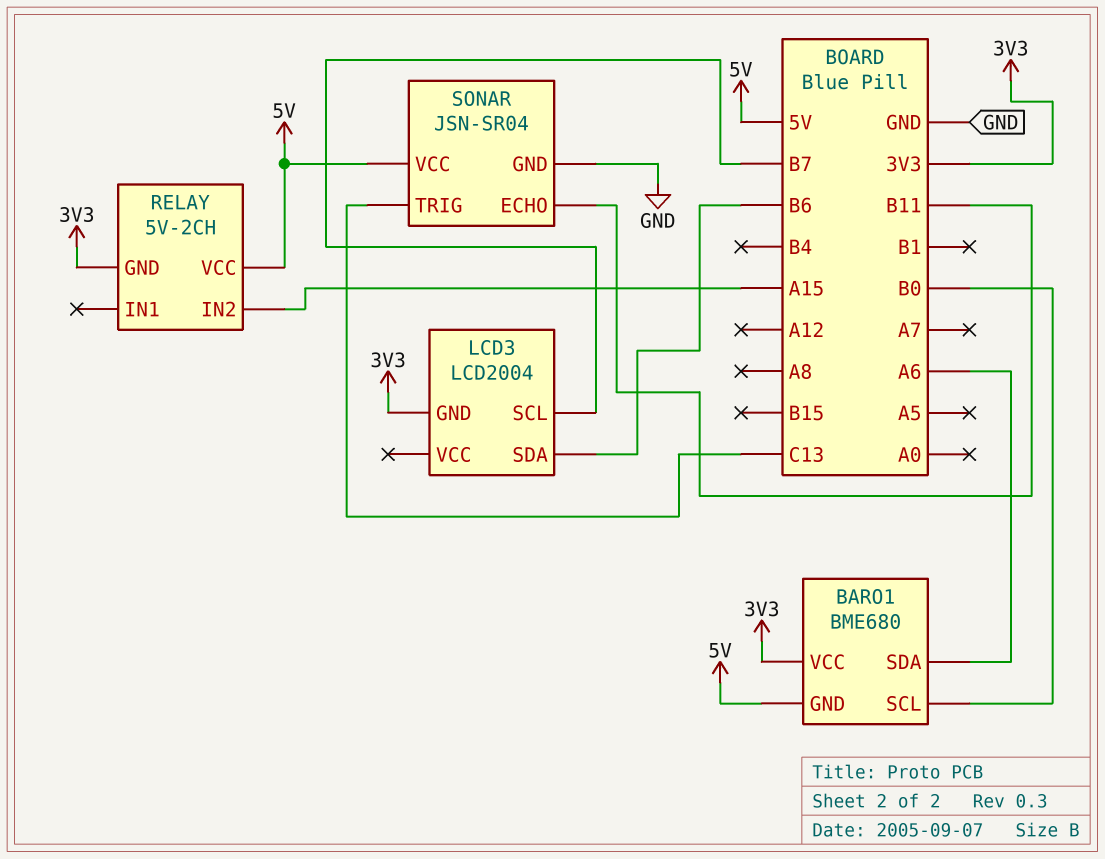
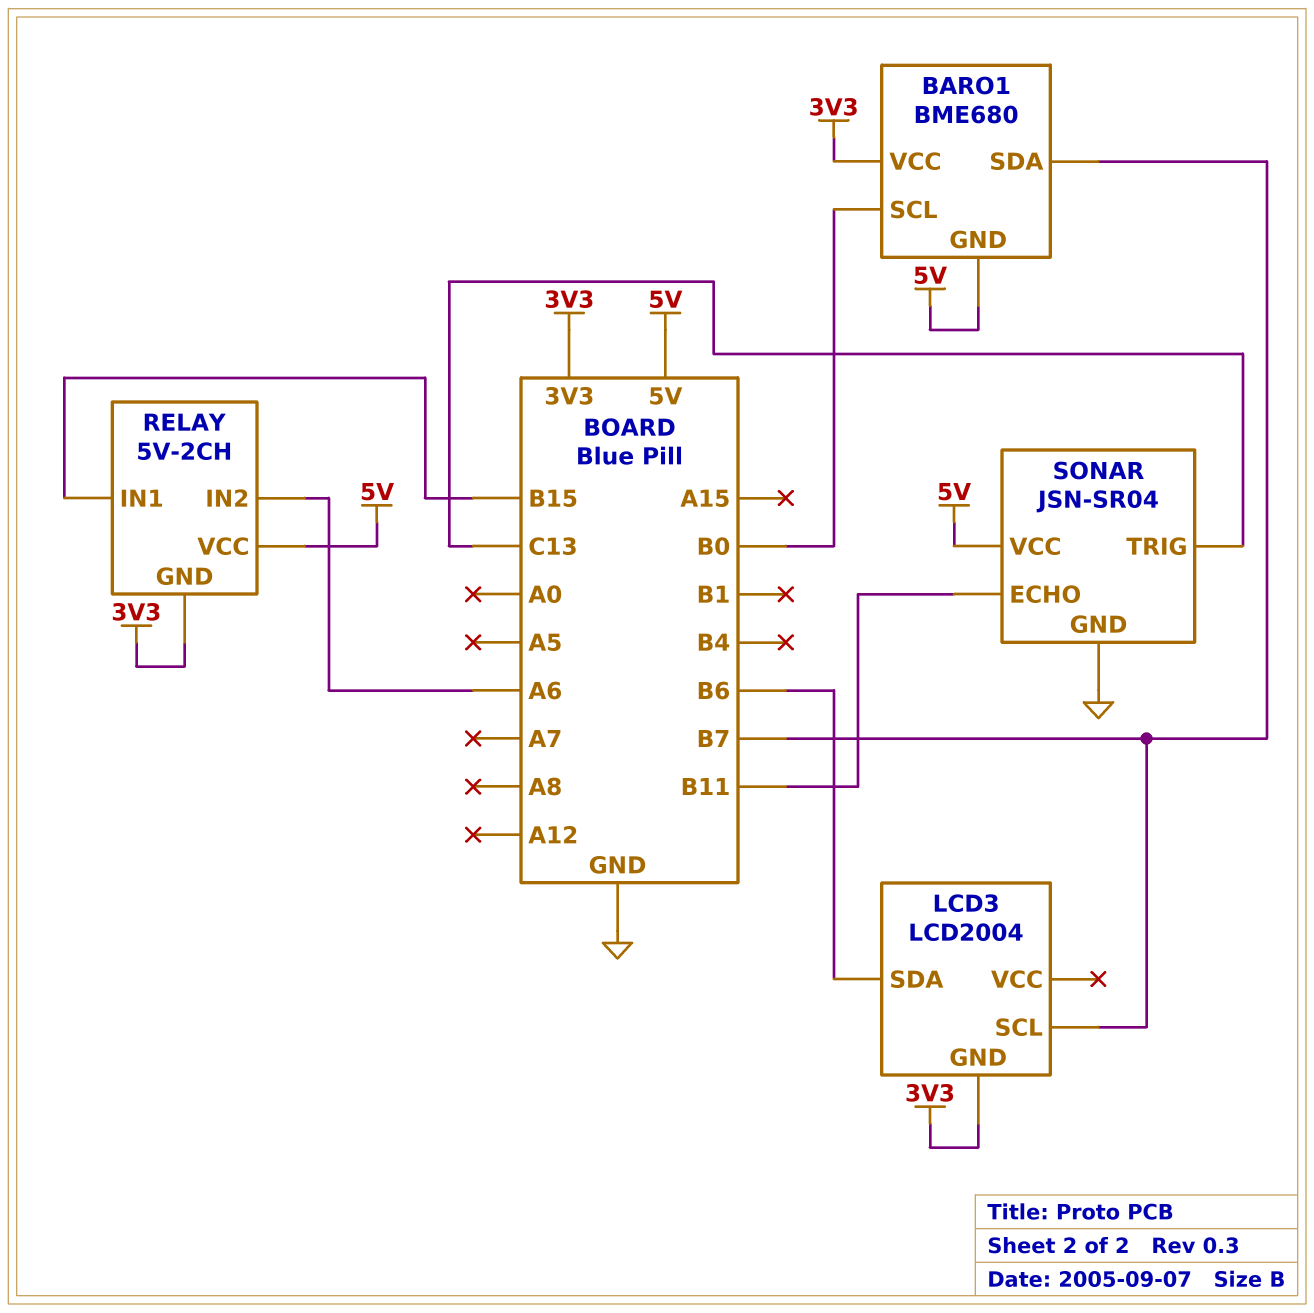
BARO1 pin SDA: A6 -> B7
RELAY pin IN1: none -> B15
RELAY pin IN2: A15 -> A6

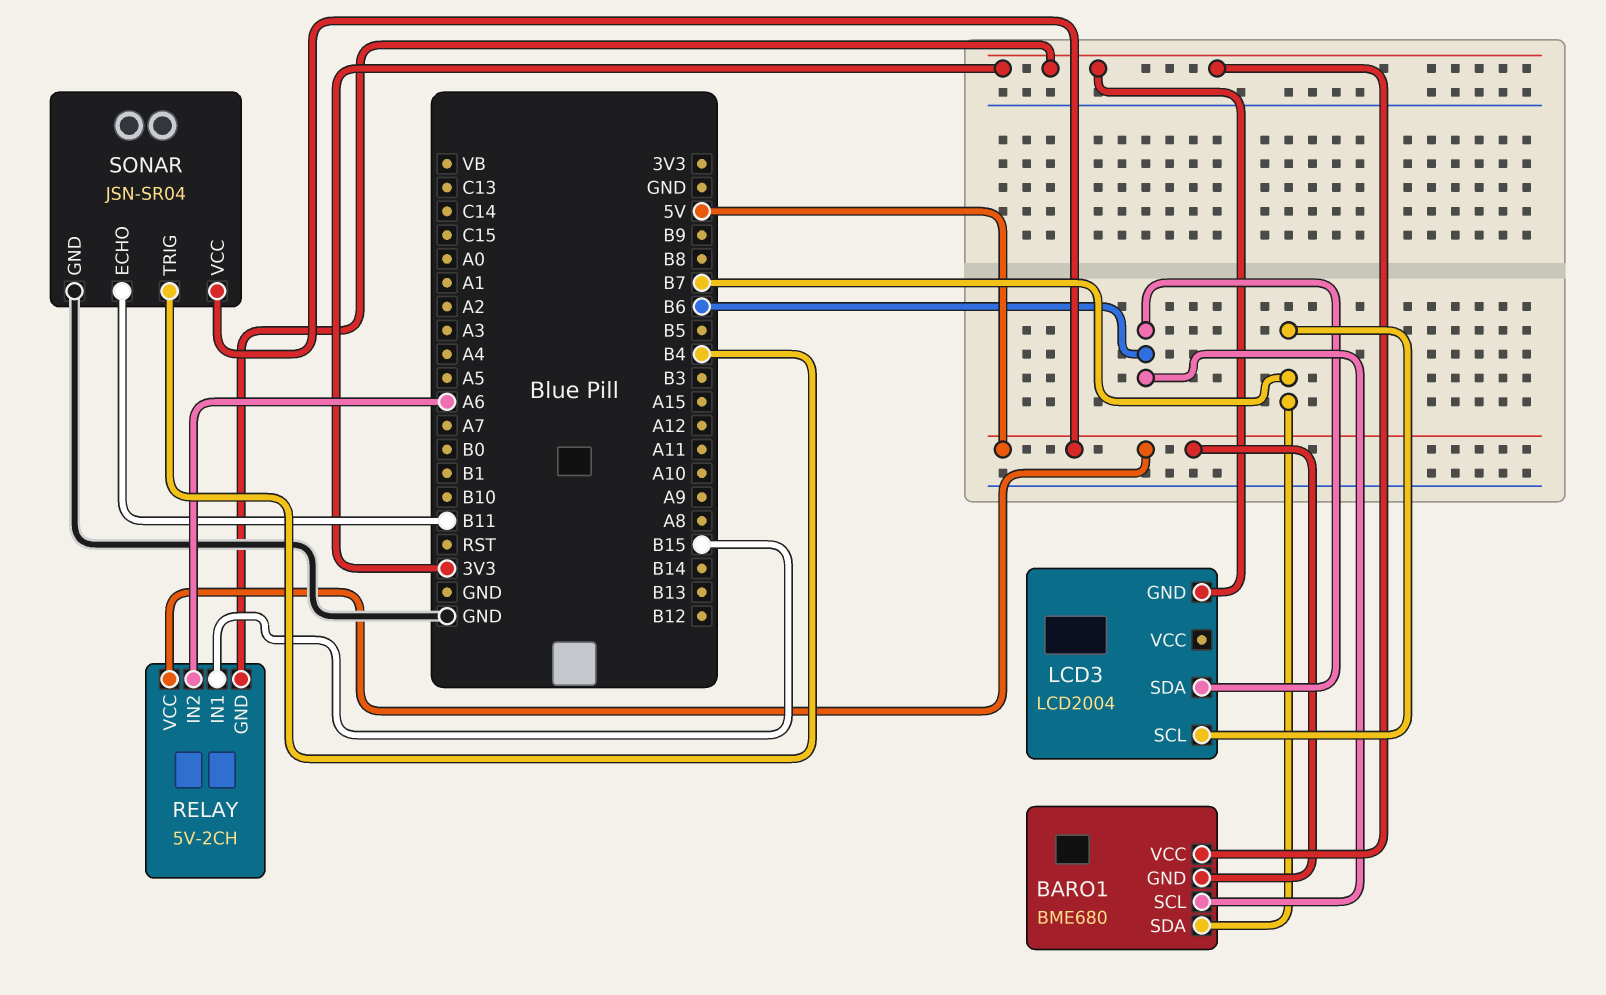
BARO1 pin SCL: B0 -> B6
SONAR pin TRIG: C13 -> B4

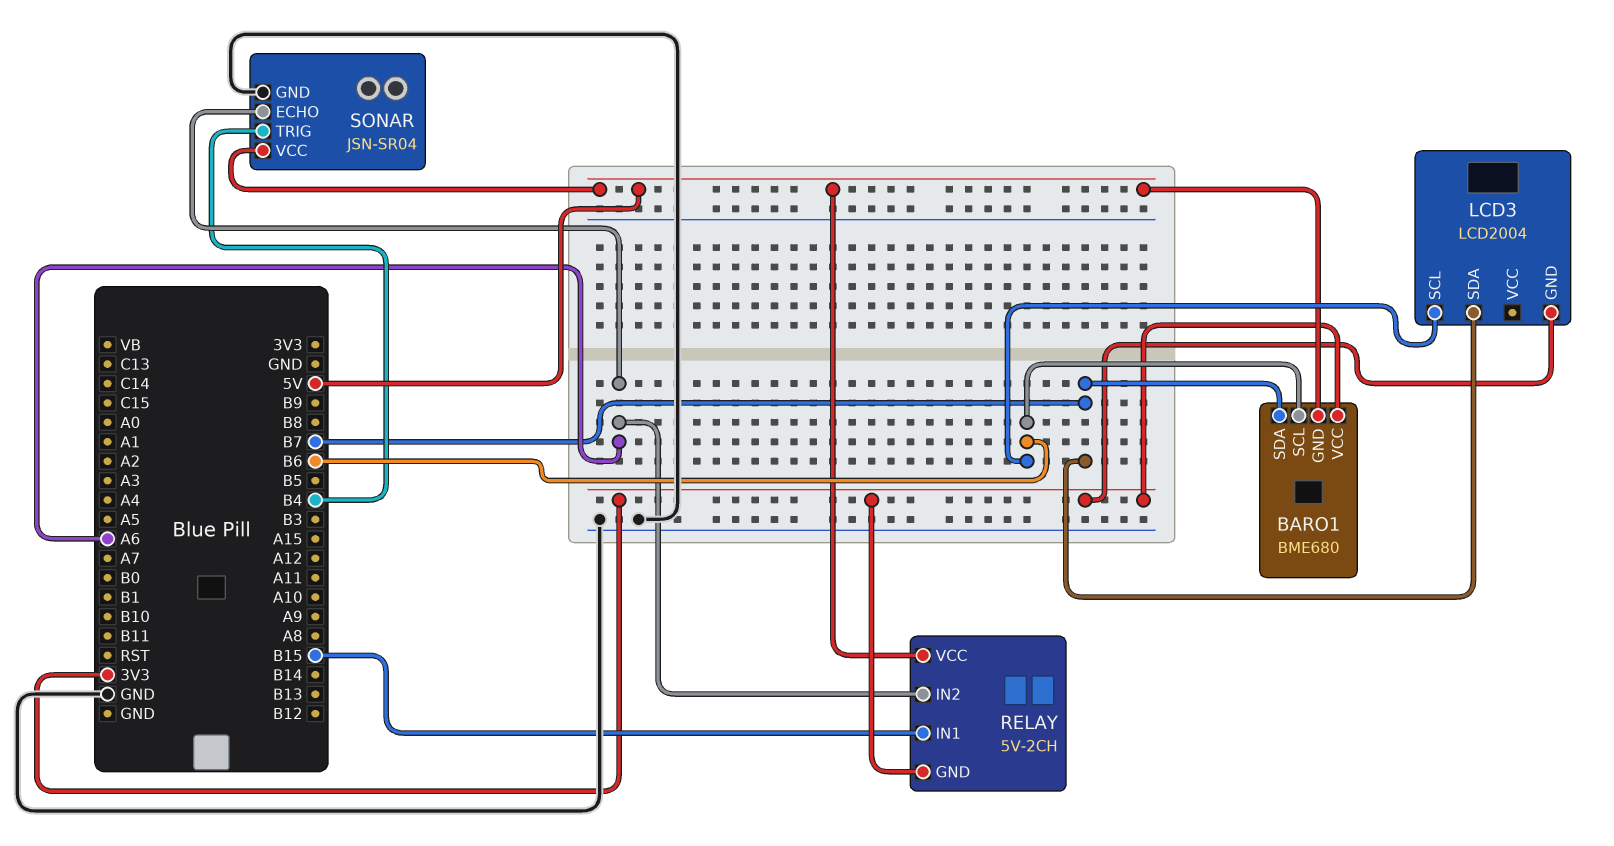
LCD3 pin SCL: B7 -> B6
LCD3 pin SDA: B6 -> B7
SONAR pin ECHO: B11 -> A6

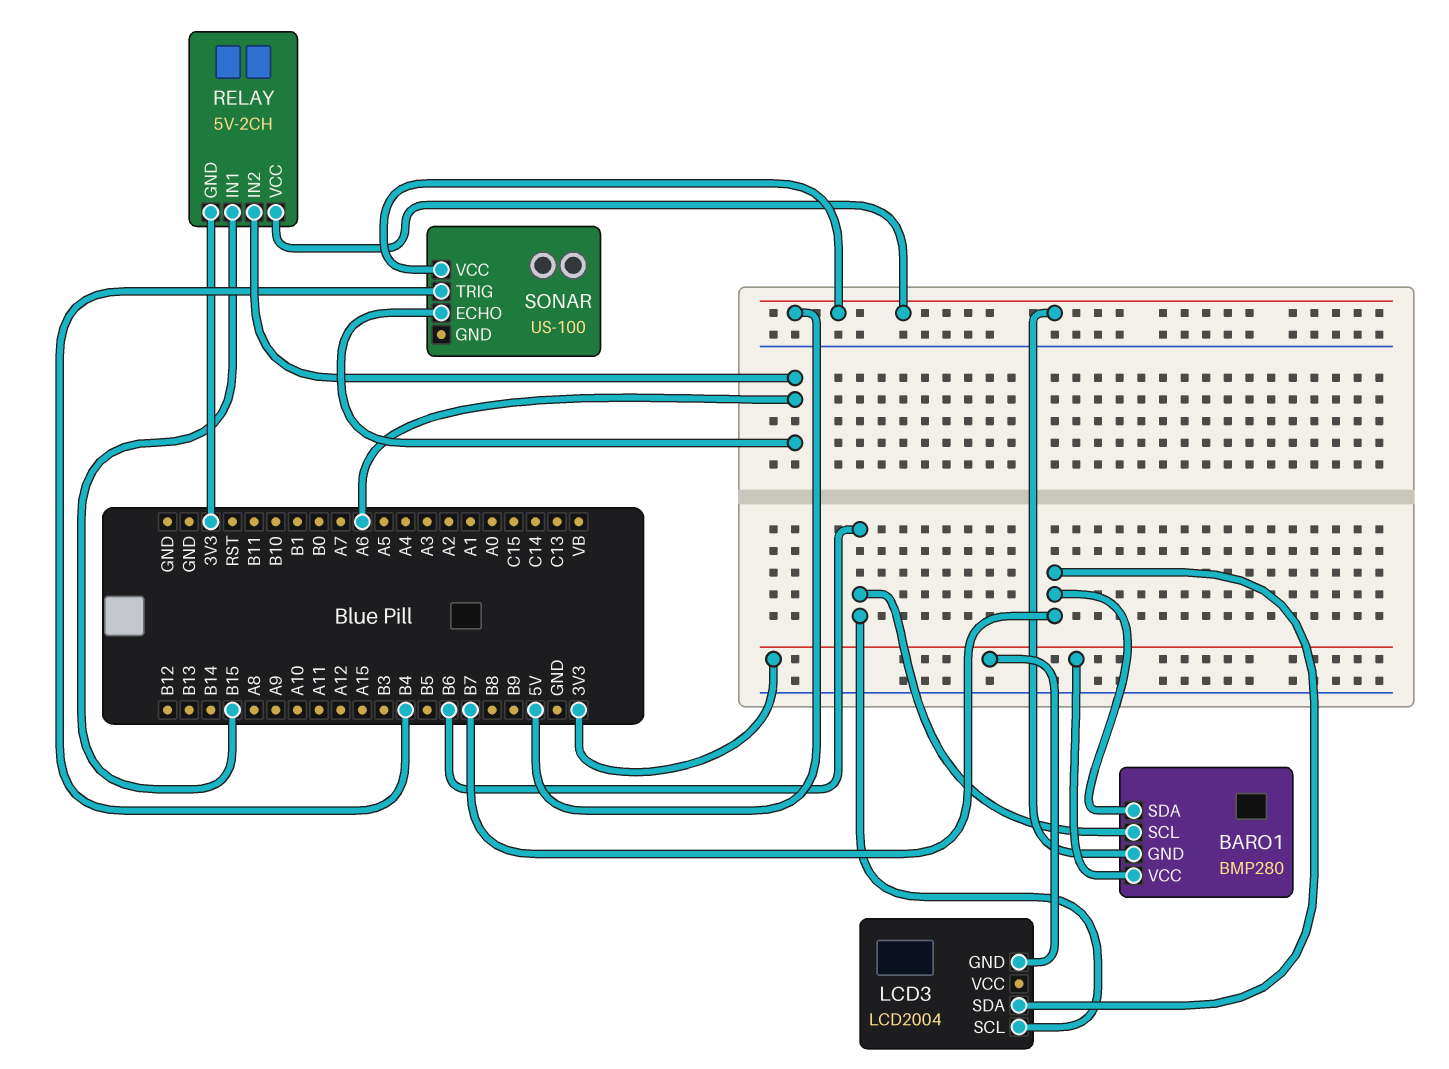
BARO1: BME680 -> BMP280
SONAR: JSN-SR04 -> US-100
SONAR pin GND: GND -> none

